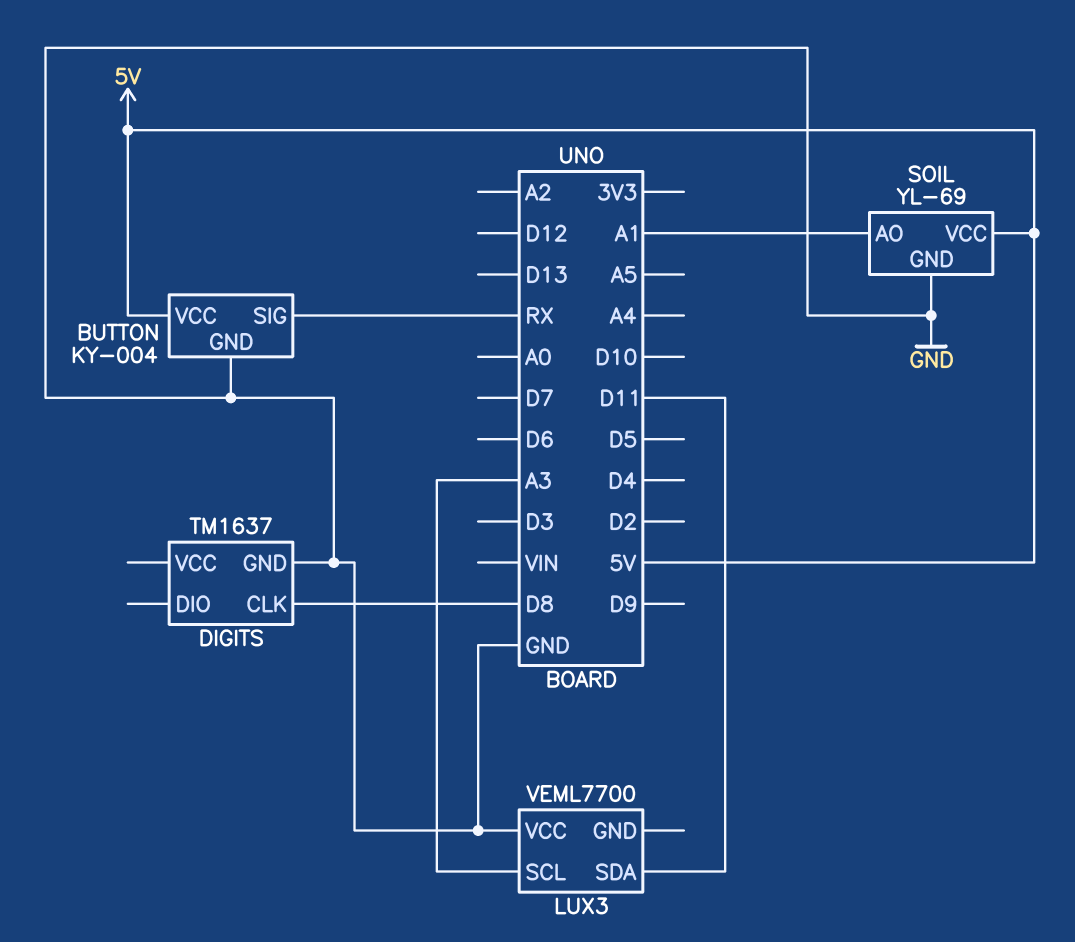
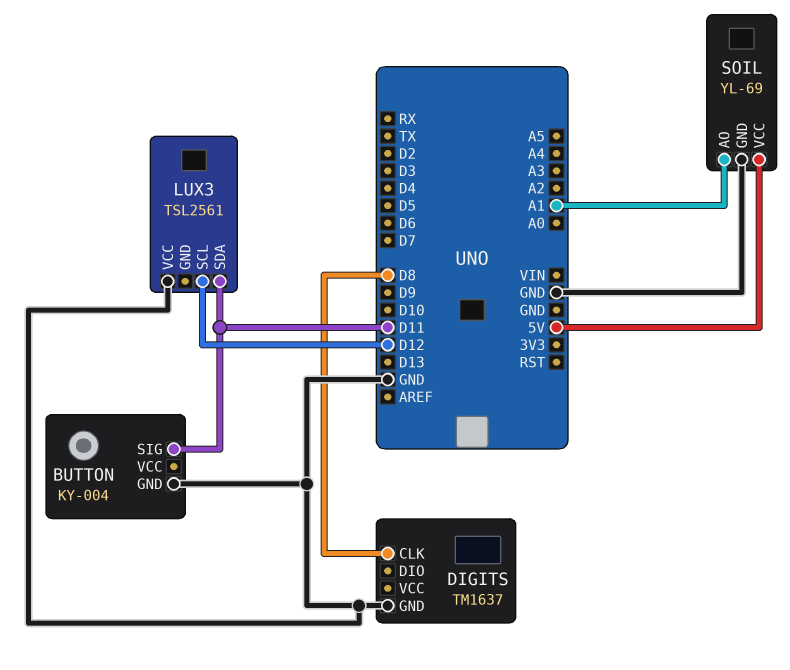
BUTTON pin SIG: RX -> D11
BUTTON pin VCC: 5V -> none
LUX3: VEML7700 -> TSL2561
LUX3 pin SCL: A3 -> D12

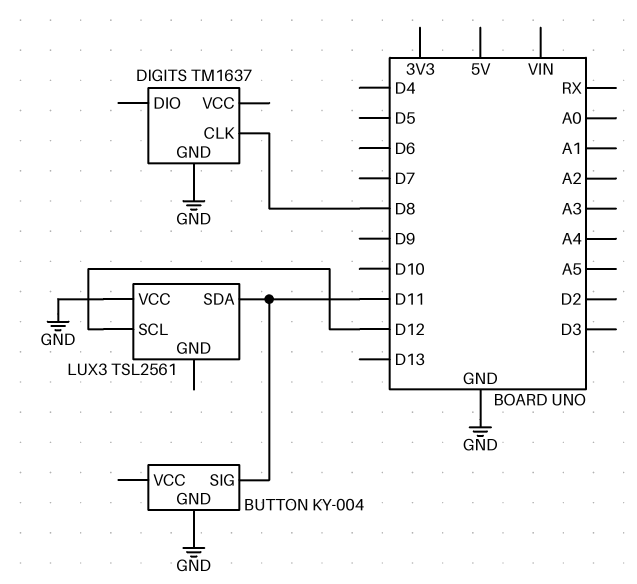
SOIL: YL-69 -> none
SOIL pin AO: A1 -> none
SOIL pin GND: GND -> none
SOIL pin VCC: 5V -> none

